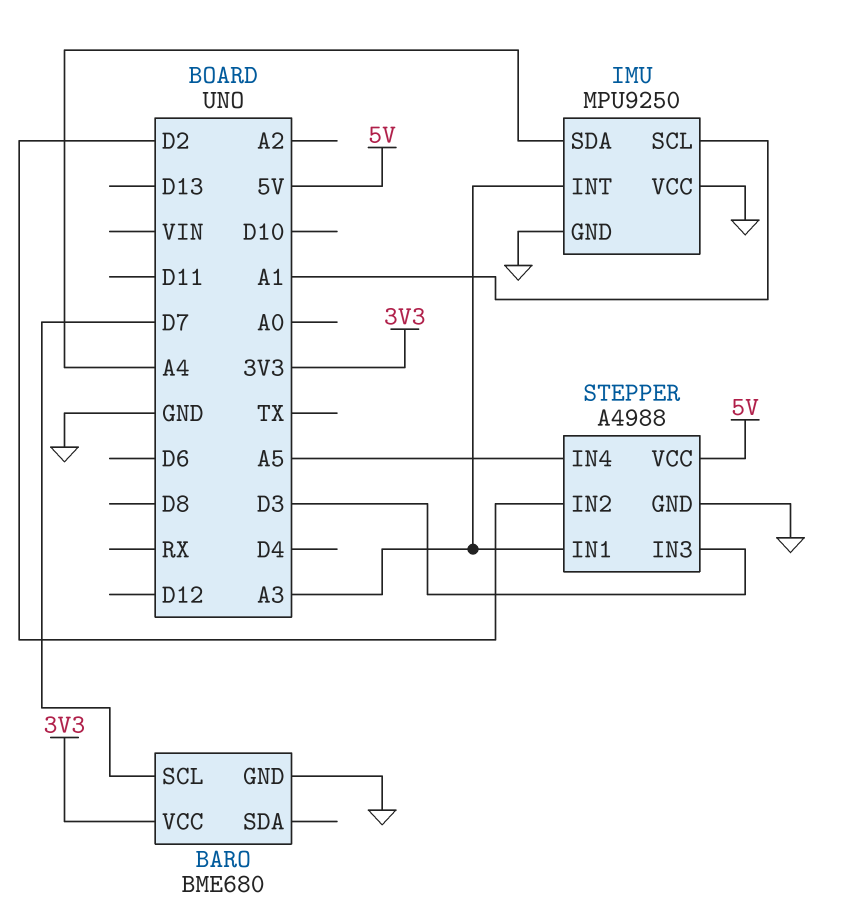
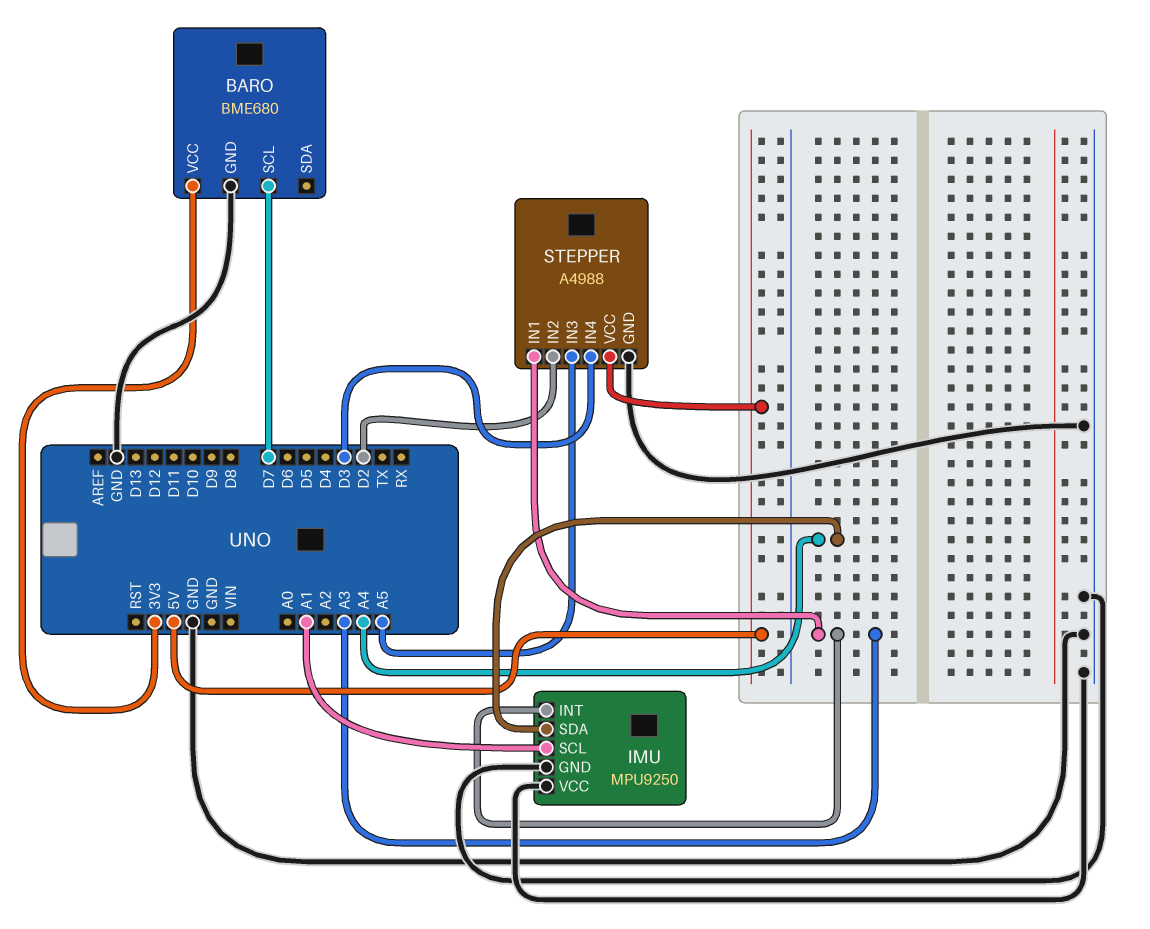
STEPPER pin IN3: D3 -> A5
STEPPER pin IN4: A5 -> D3

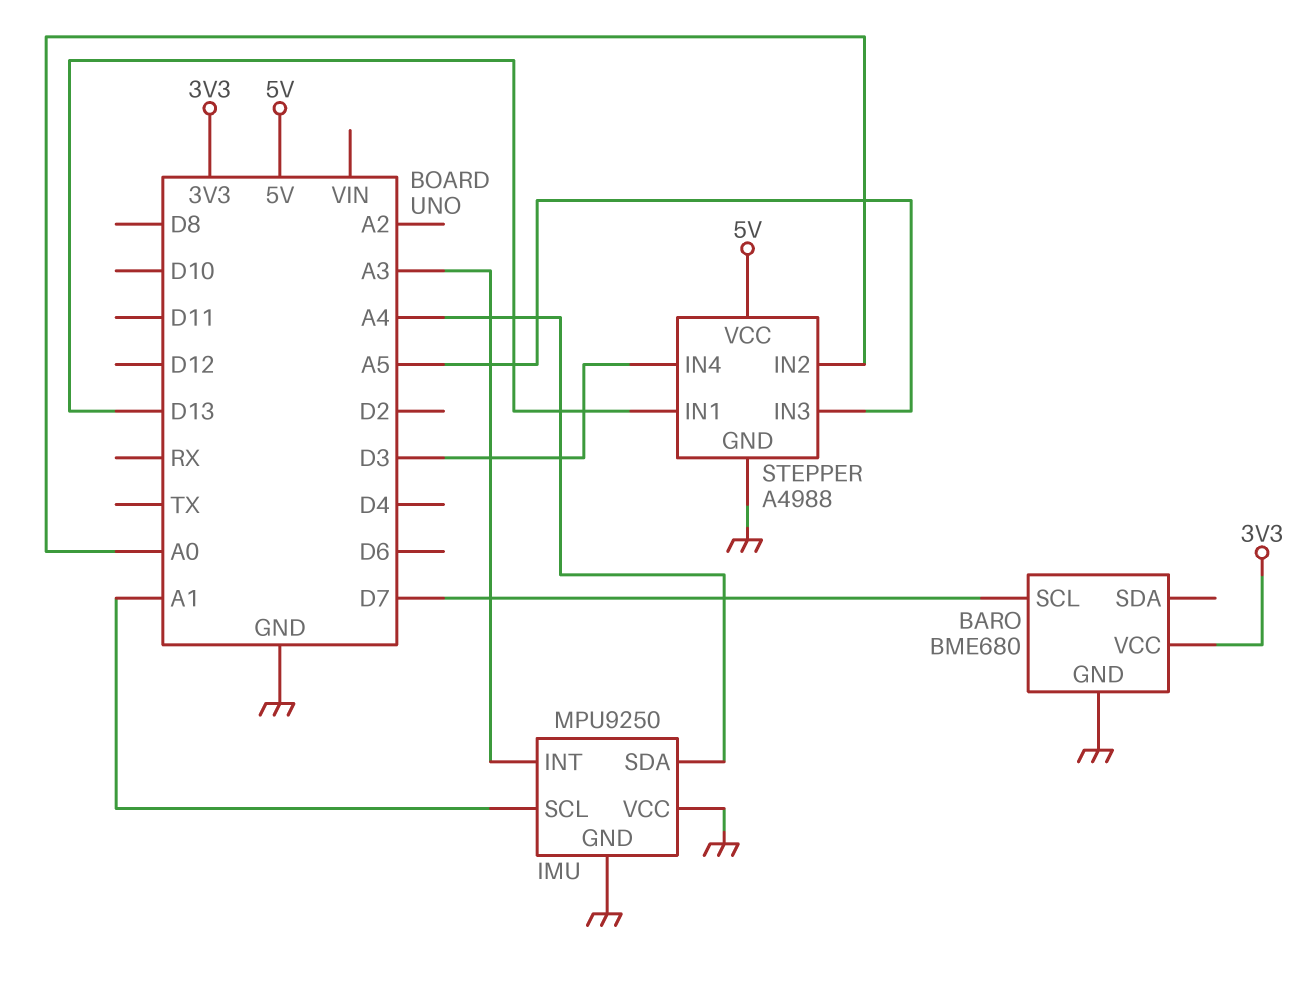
STEPPER pin IN1: A3 -> D13
STEPPER pin IN2: D2 -> A0

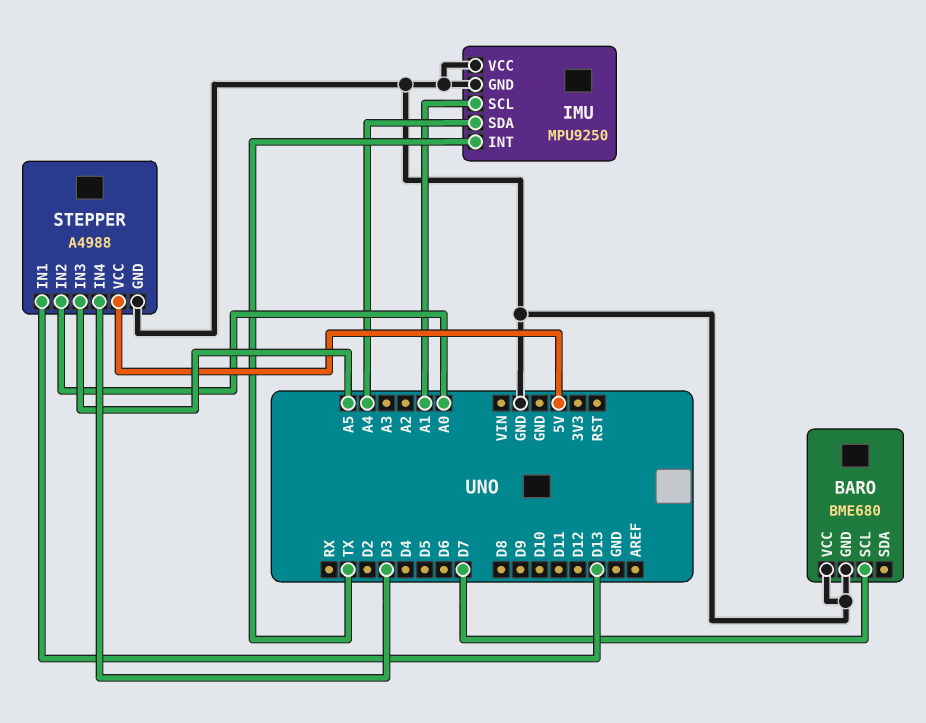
BARO pin VCC: 3V3 -> GND
IMU pin INT: A3 -> TX

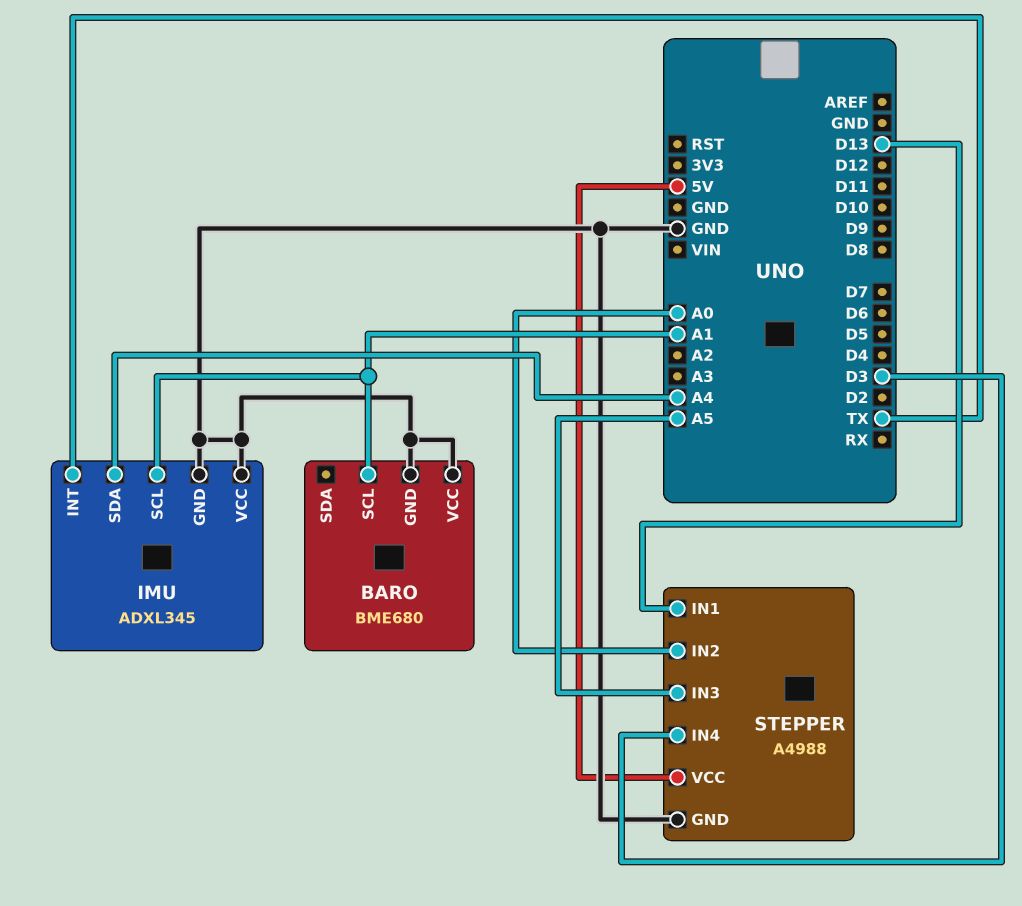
BARO pin SCL: D7 -> A1
IMU: MPU9250 -> ADXL345

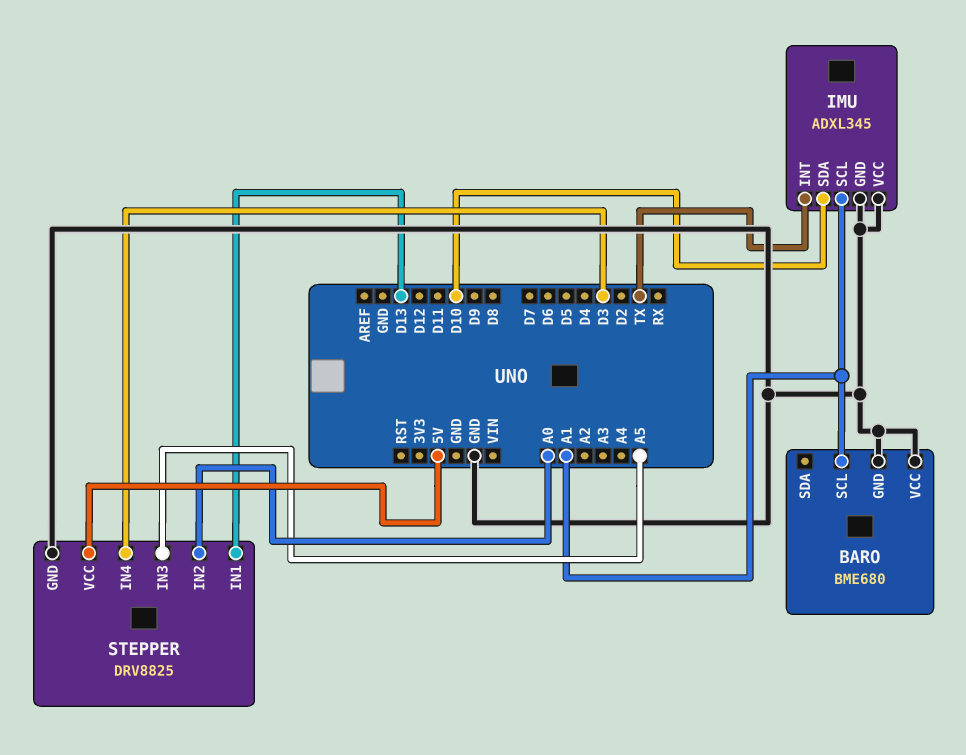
IMU pin SDA: A4 -> D10
STEPPER: A4988 -> DRV8825

